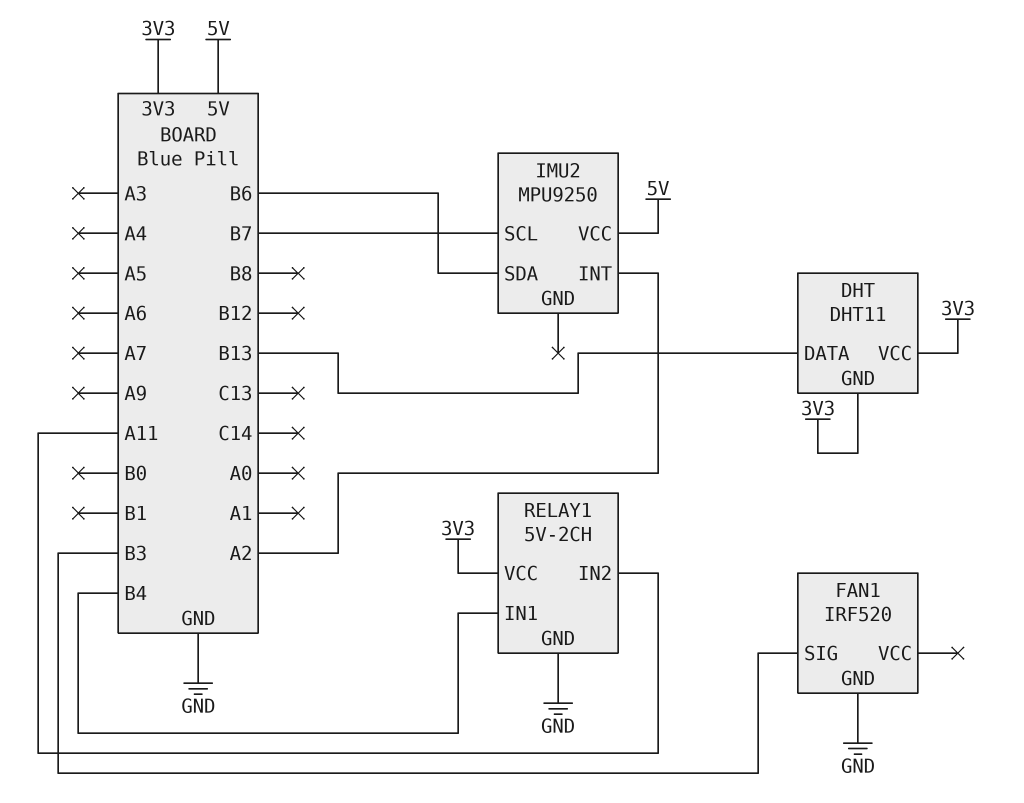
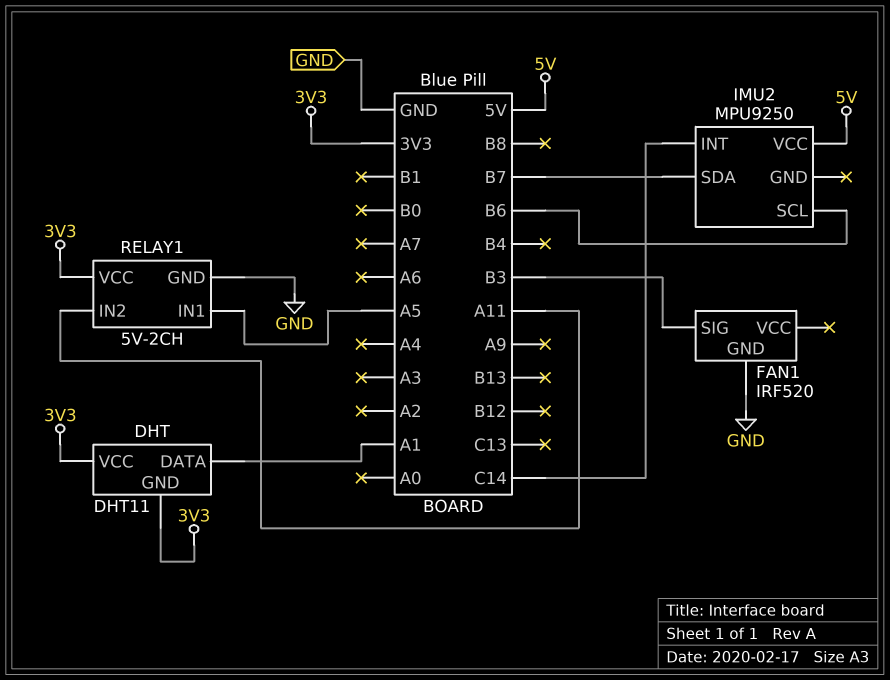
DHT pin DATA: B13 -> A1
IMU2 pin INT: A2 -> C14
IMU2 pin SCL: B7 -> B6
IMU2 pin SDA: B6 -> B7
RELAY1 pin IN1: B4 -> A5

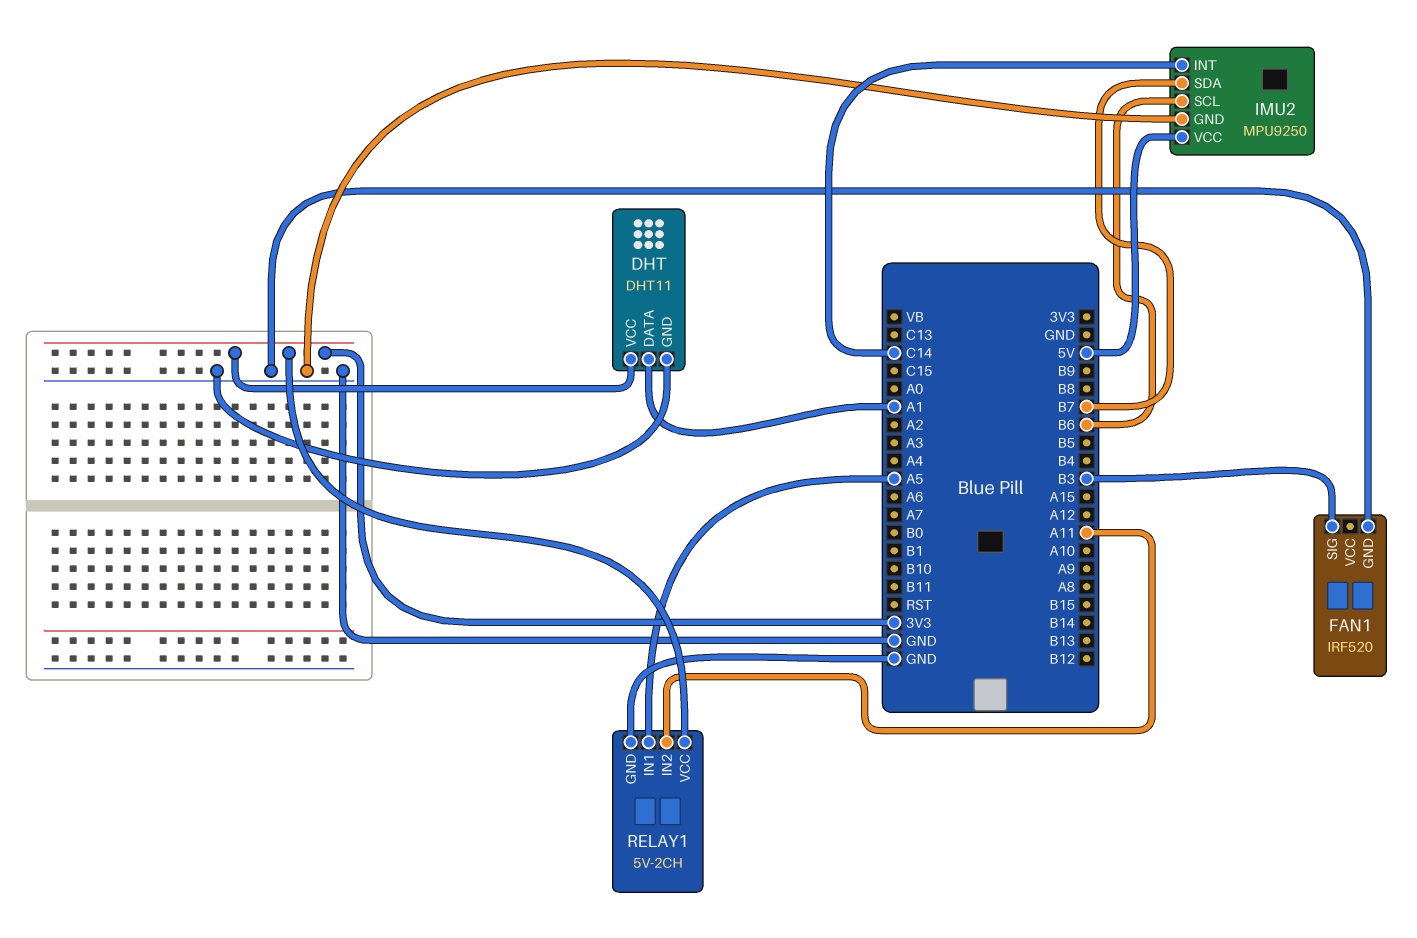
DHT pin GND: 3V3 -> GND
IMU2 pin GND: none -> GND

